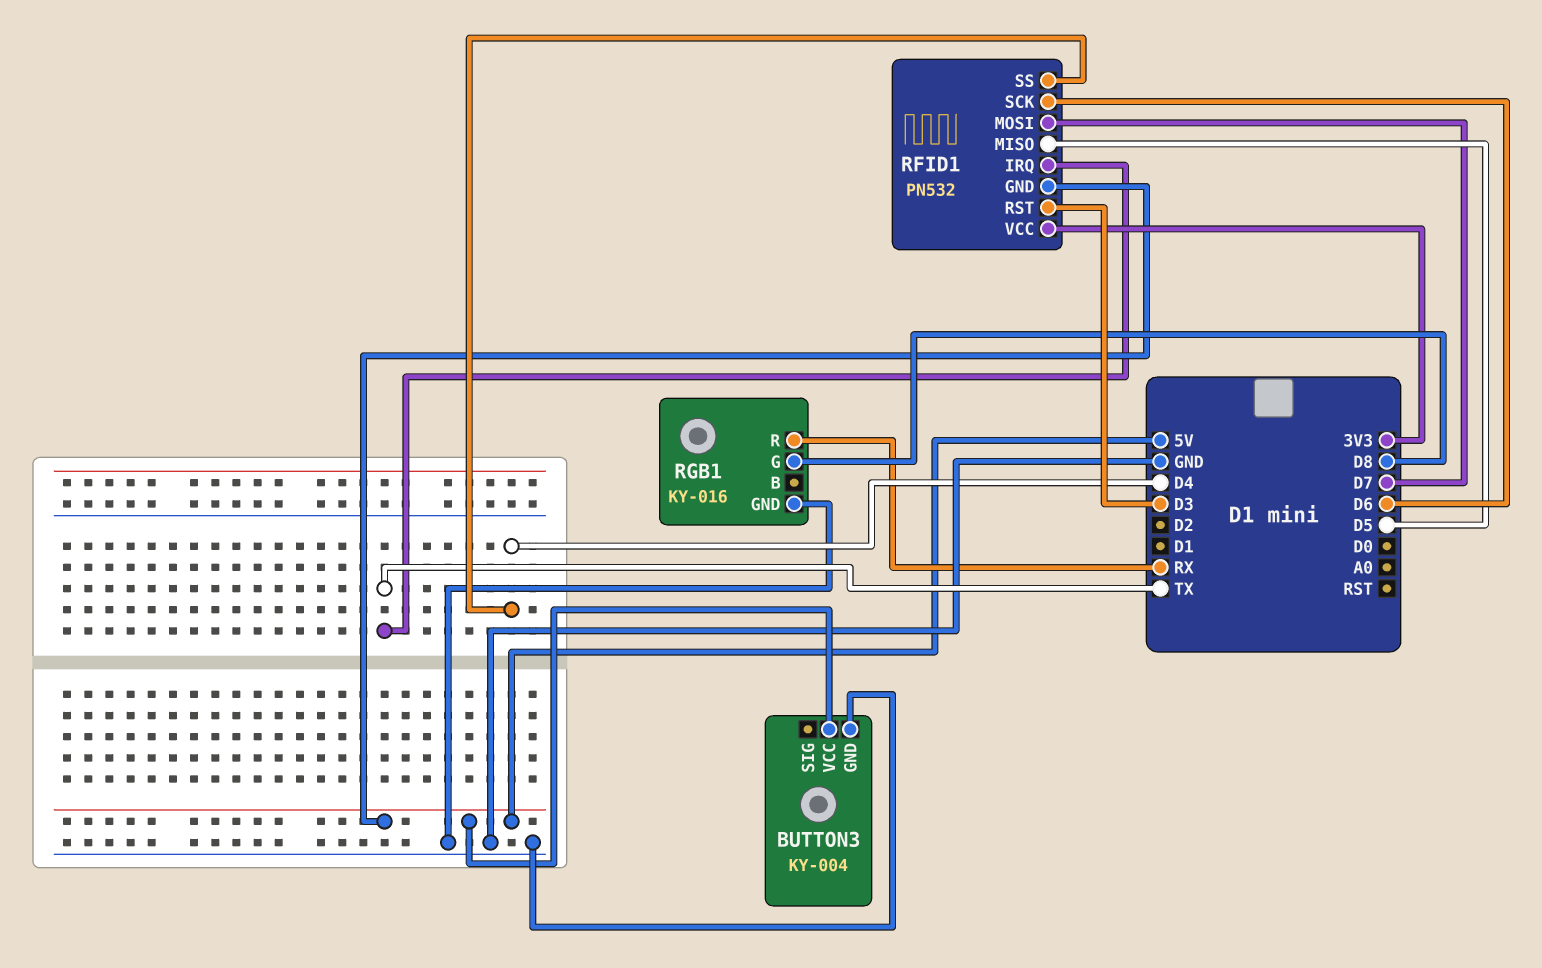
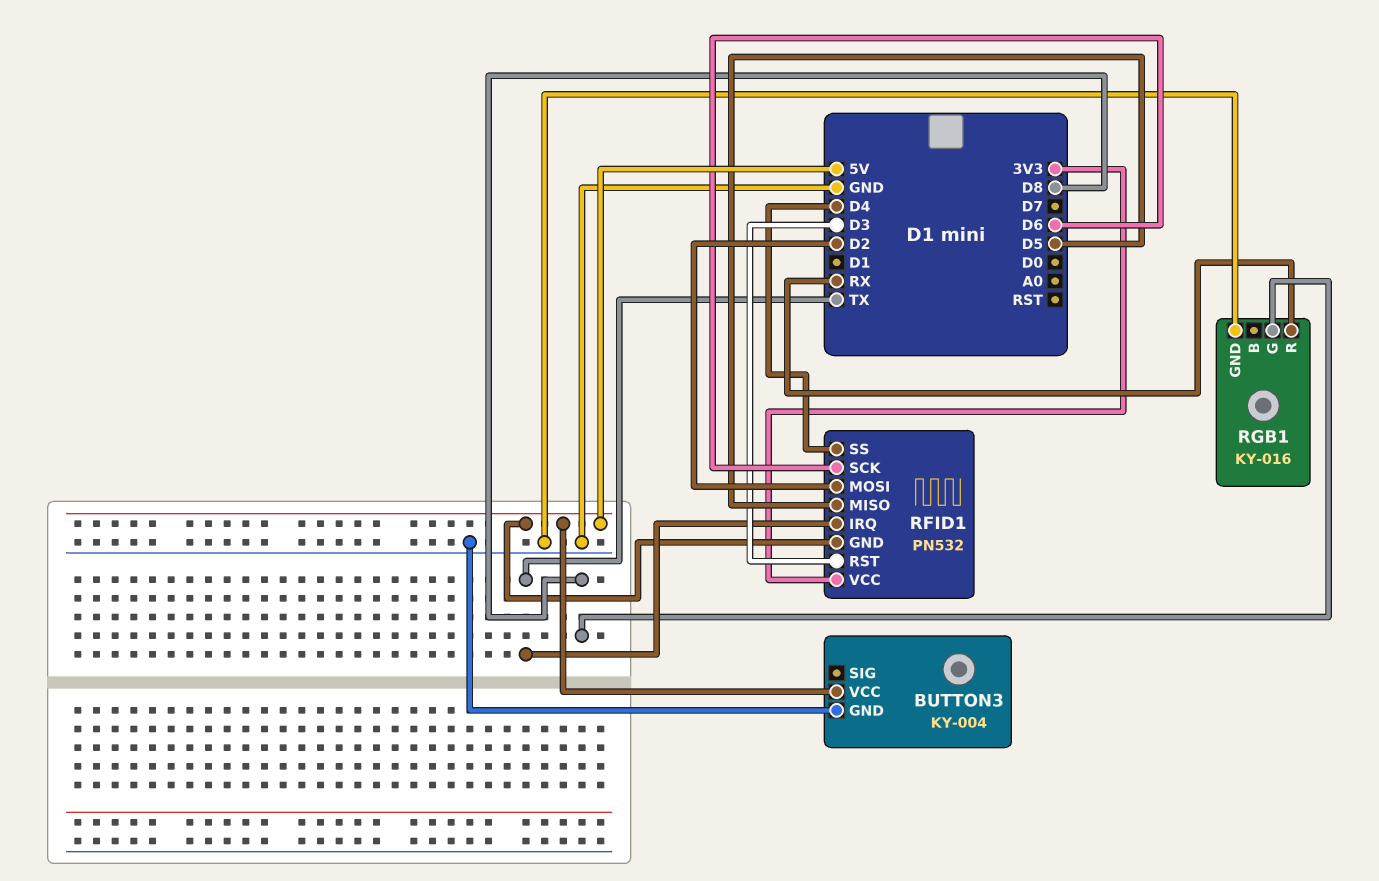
RFID1 pin MOSI: D7 -> D2

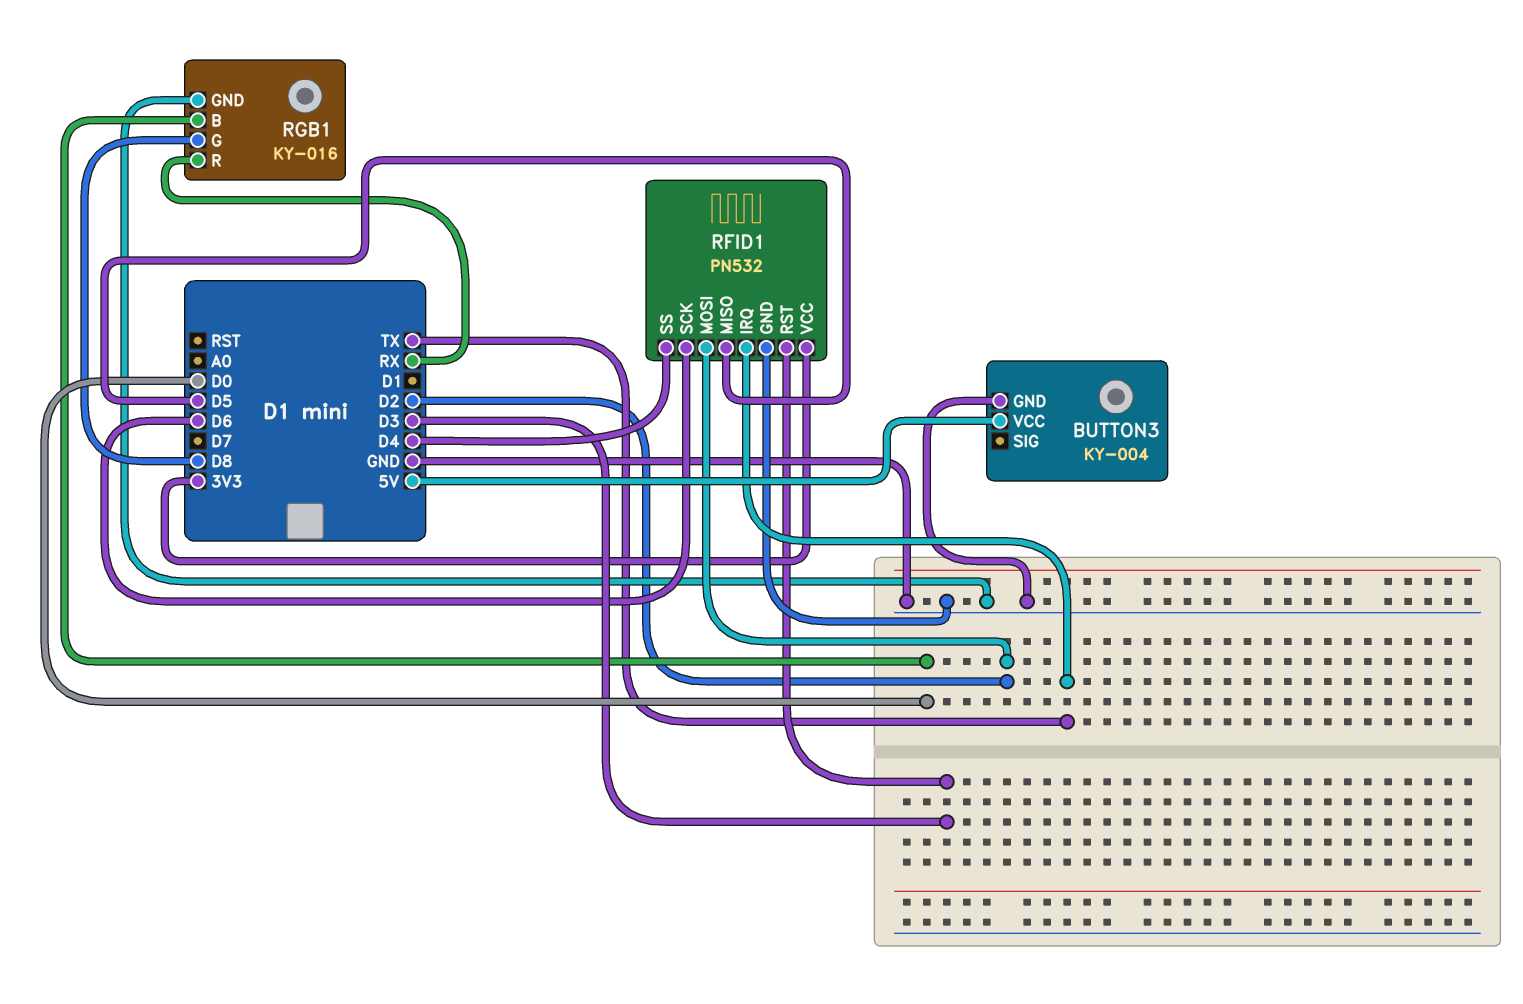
RFID1 pin GND: 5V -> GND
RGB1 pin B: none -> D0

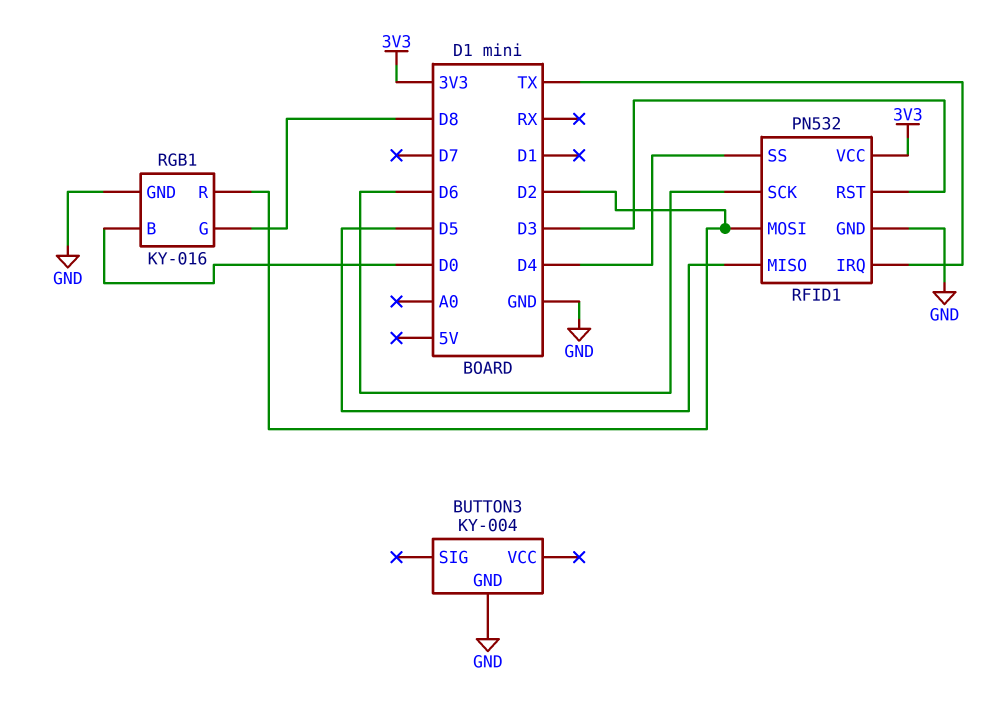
BUTTON3 pin VCC: 5V -> none
RGB1 pin R: RX -> D2

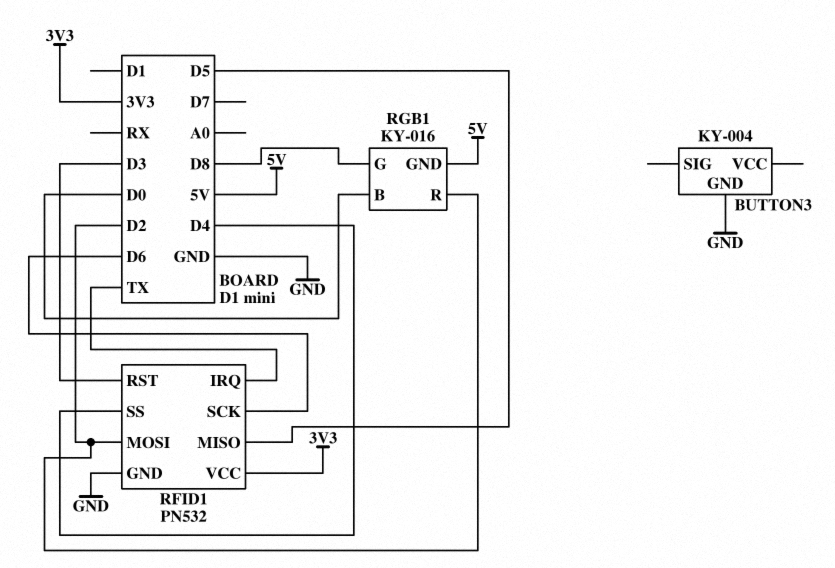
RGB1 pin GND: GND -> 5V

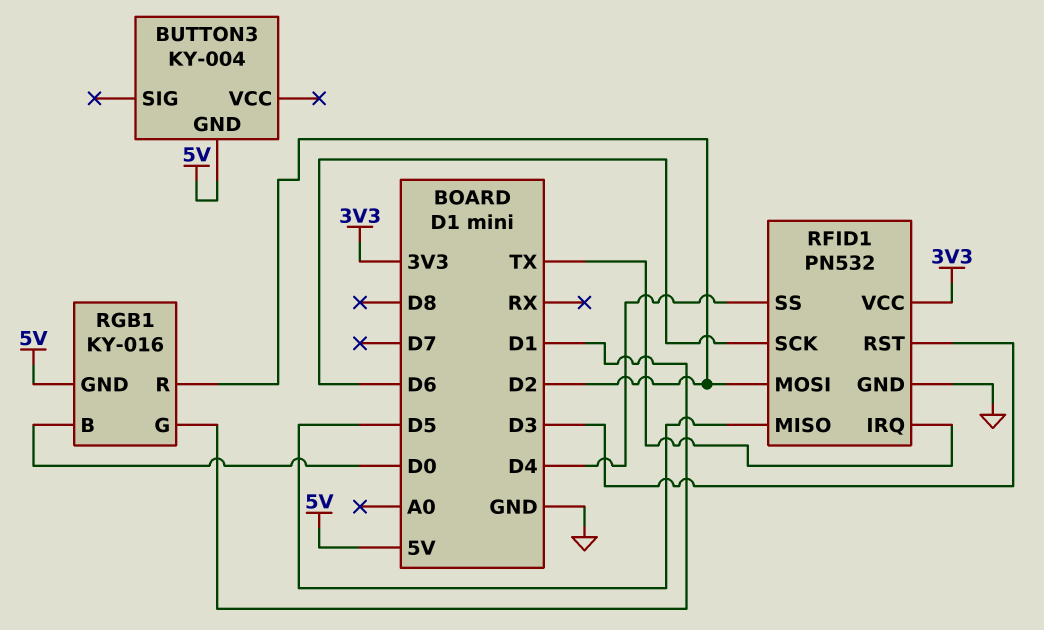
BUTTON3 pin GND: GND -> 5V
RGB1 pin G: D8 -> D1

